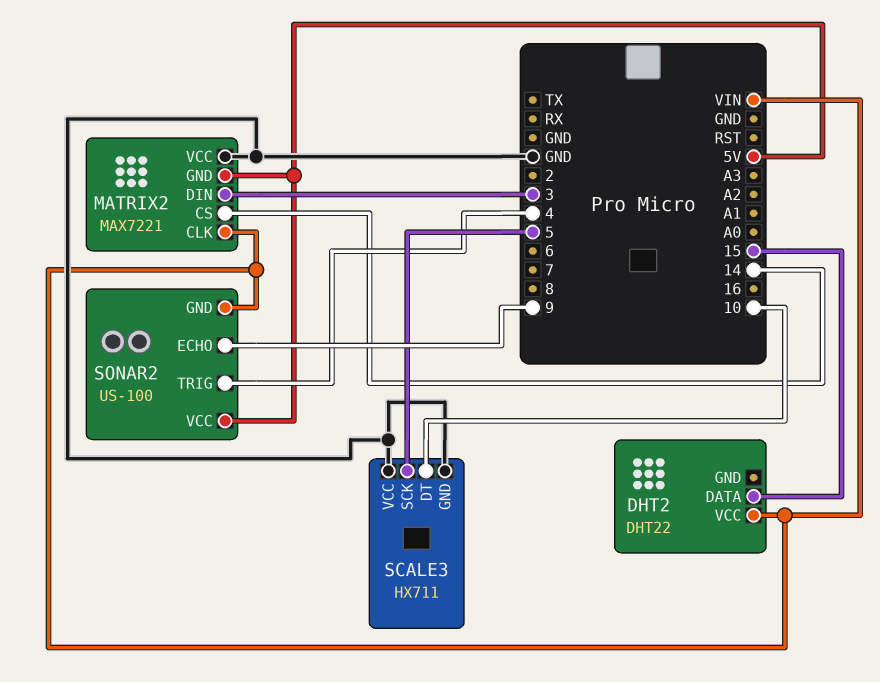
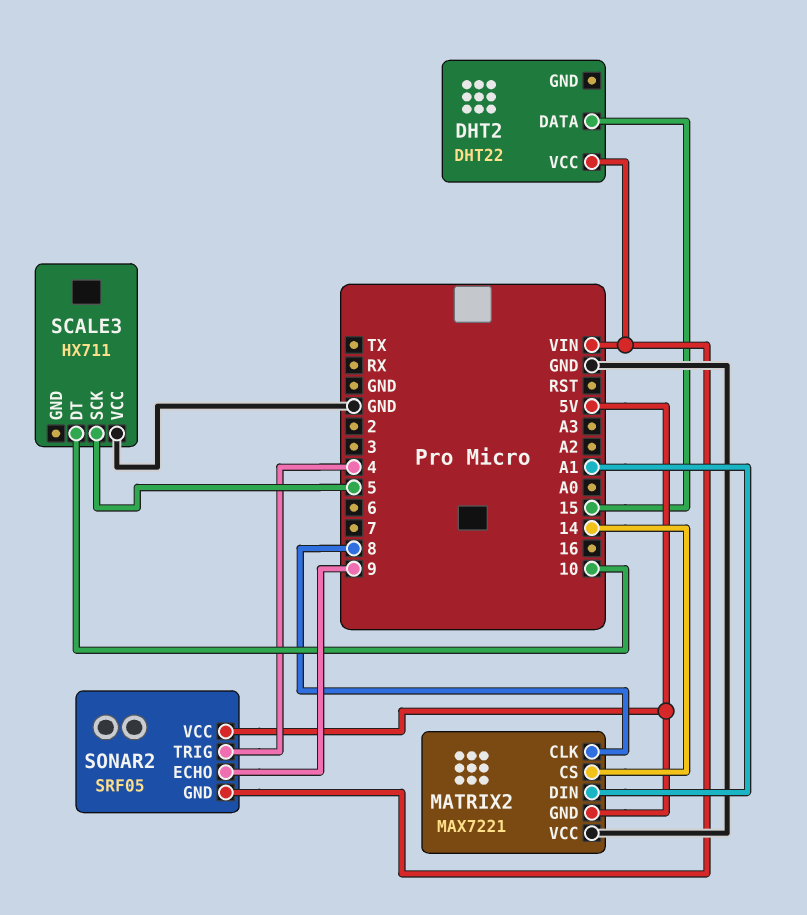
MATRIX2 pin CLK: VIN -> 8
MATRIX2 pin DIN: 3 -> A1
SCALE3 pin GND: GND -> none
SONAR2: US-100 -> SRF05

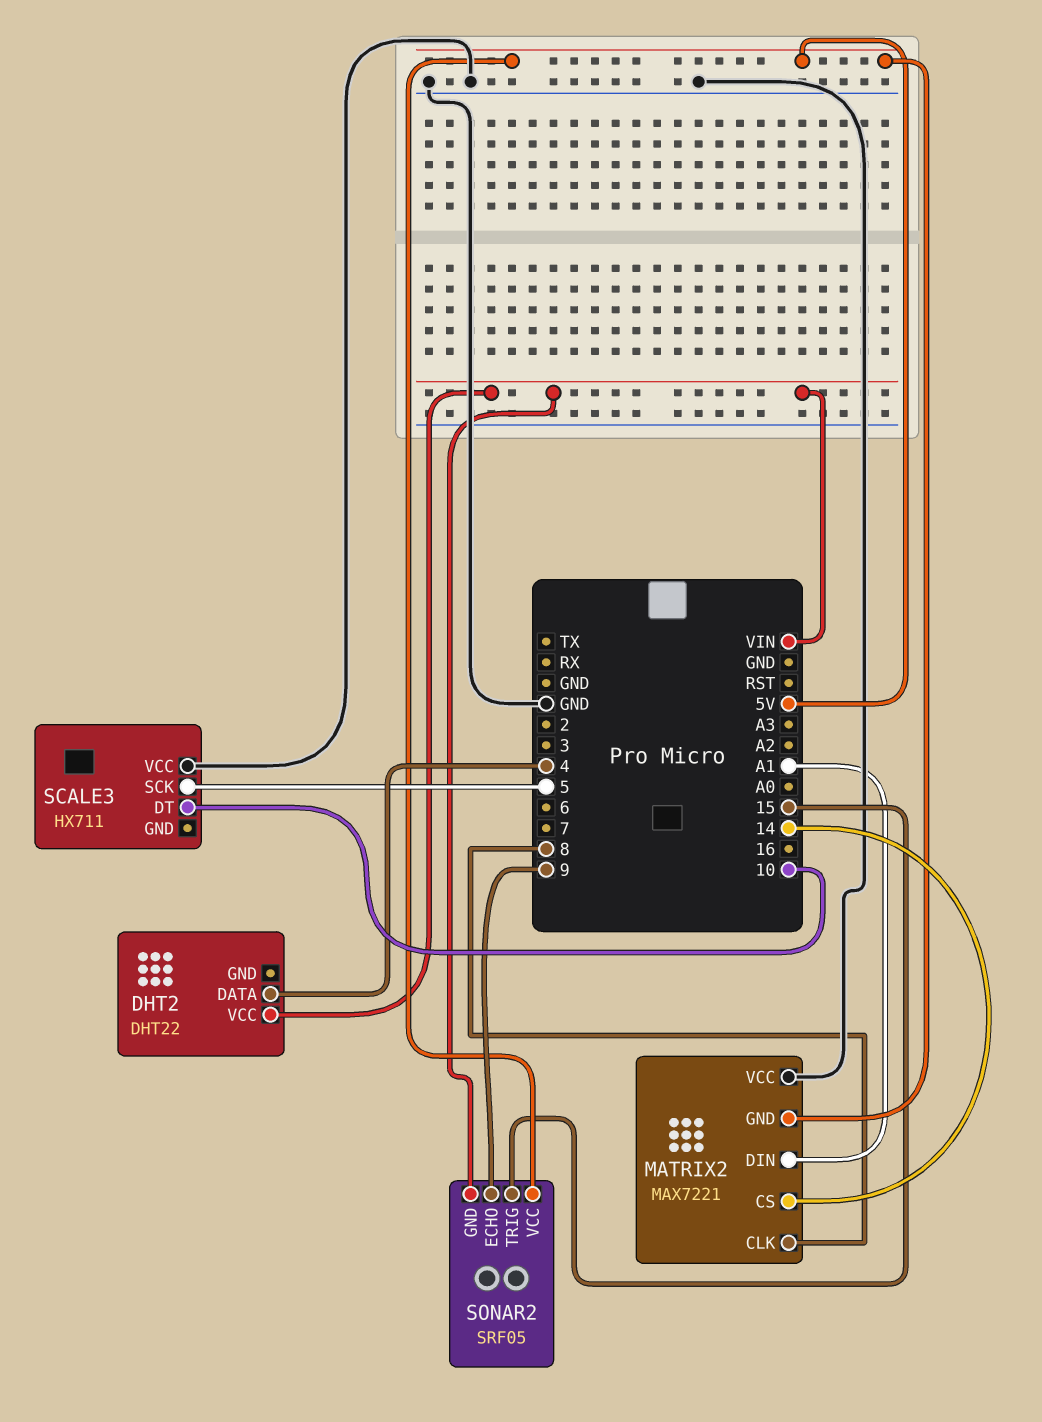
DHT2 pin DATA: 15 -> 4
SONAR2 pin TRIG: 4 -> 15

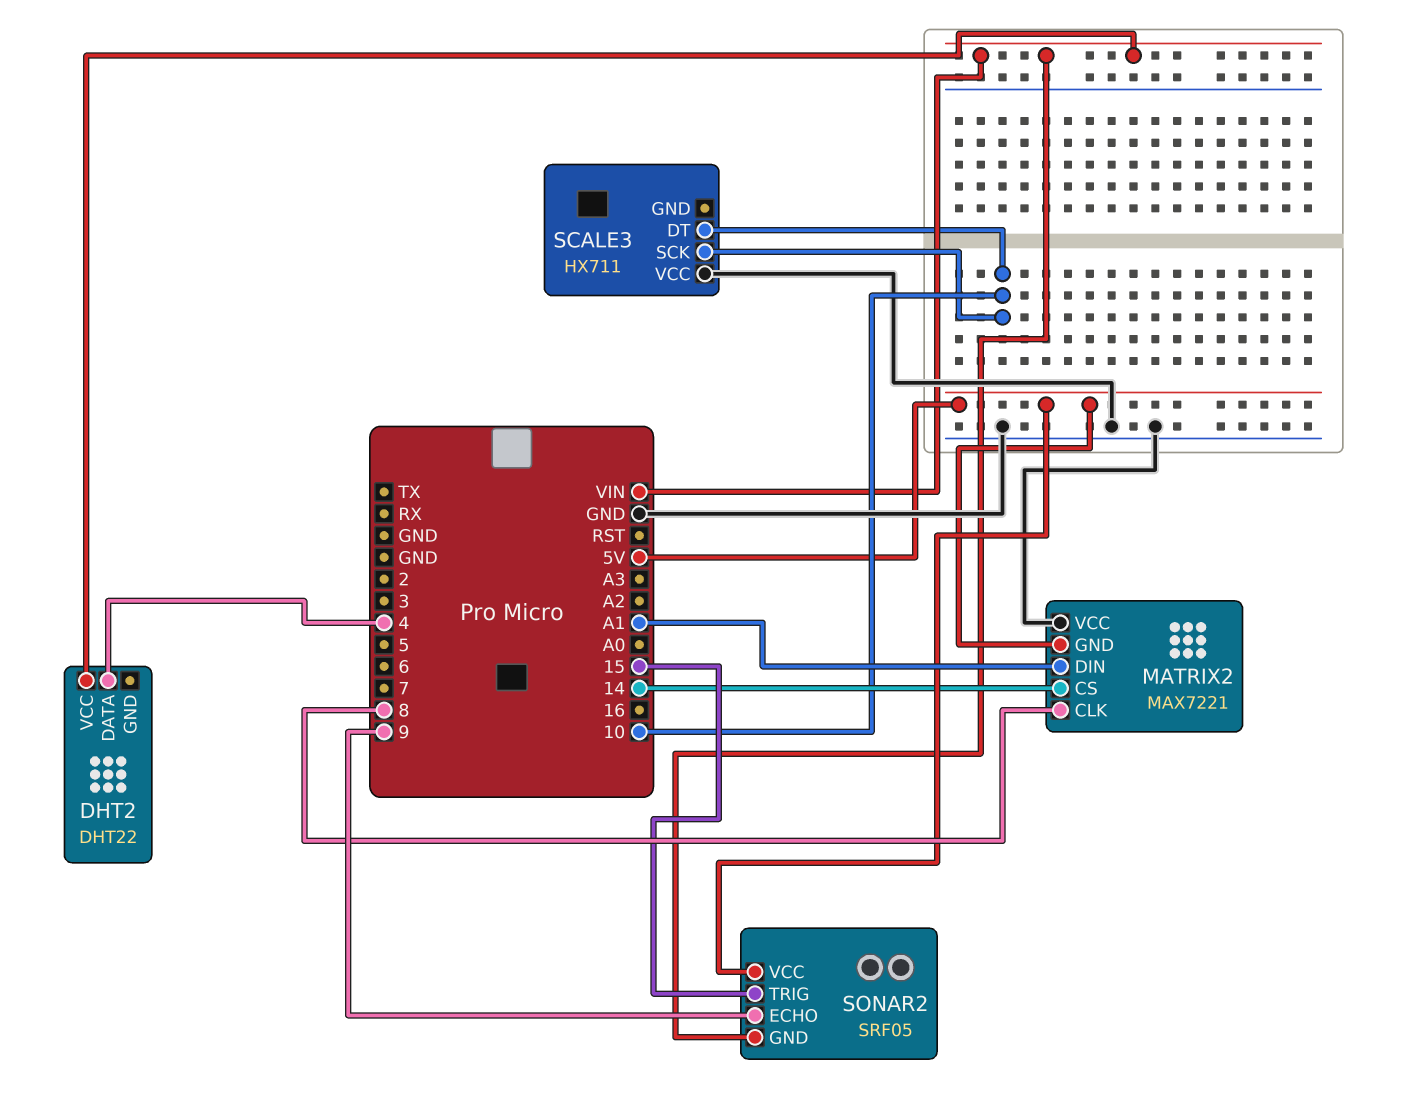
SCALE3 pin SCK: 5 -> 10

